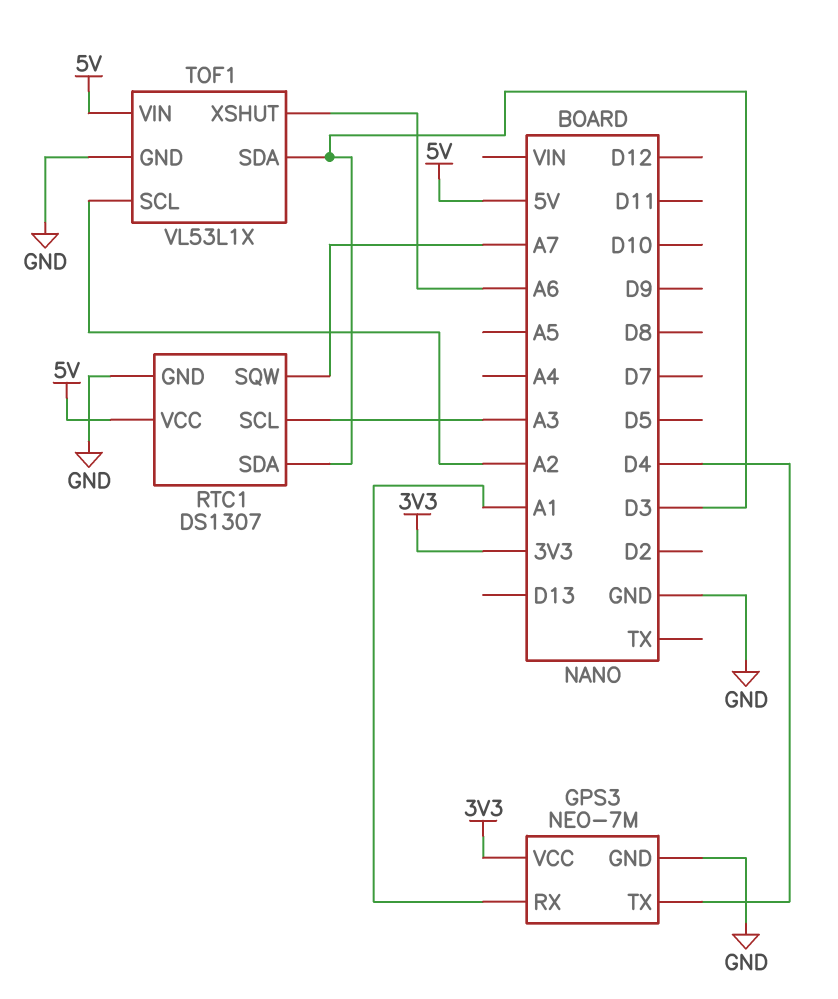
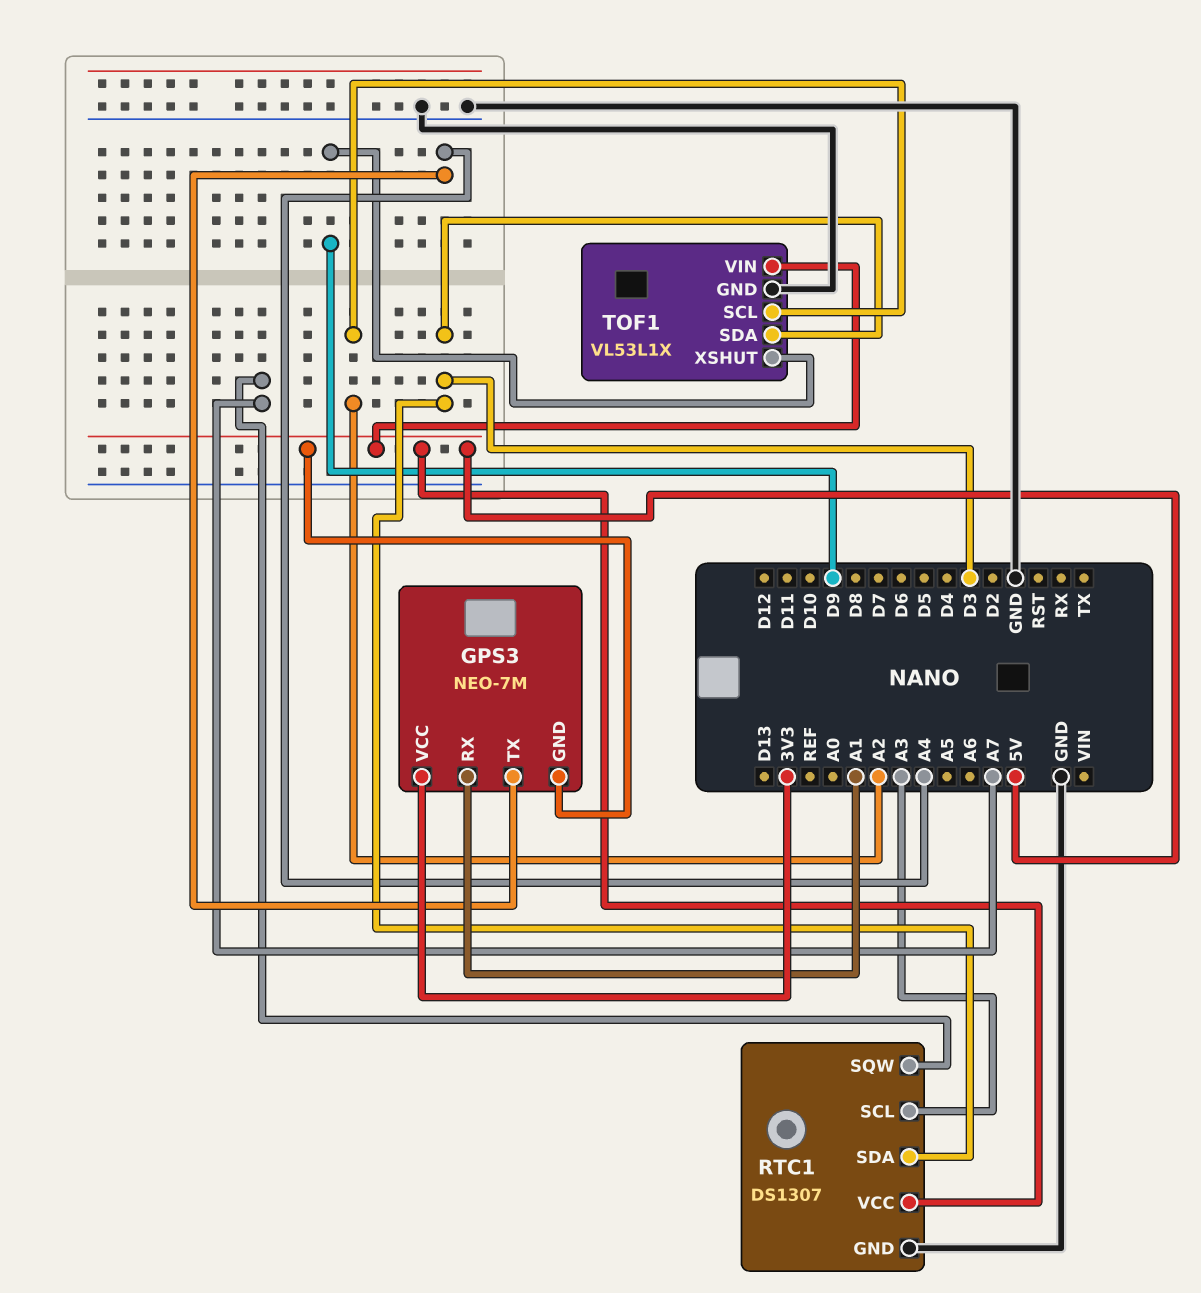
GPS3 pin GND: GND -> 5V
GPS3 pin TX: D4 -> A4
TOF1 pin XSHUT: A6 -> D9

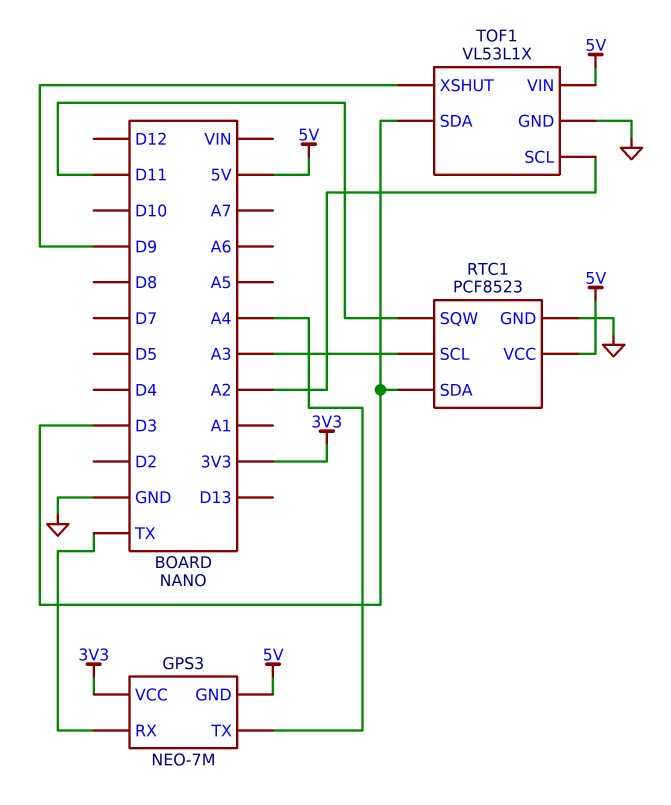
GPS3 pin RX: A1 -> TX
RTC1: DS1307 -> PCF8523
RTC1 pin SQW: A7 -> D11

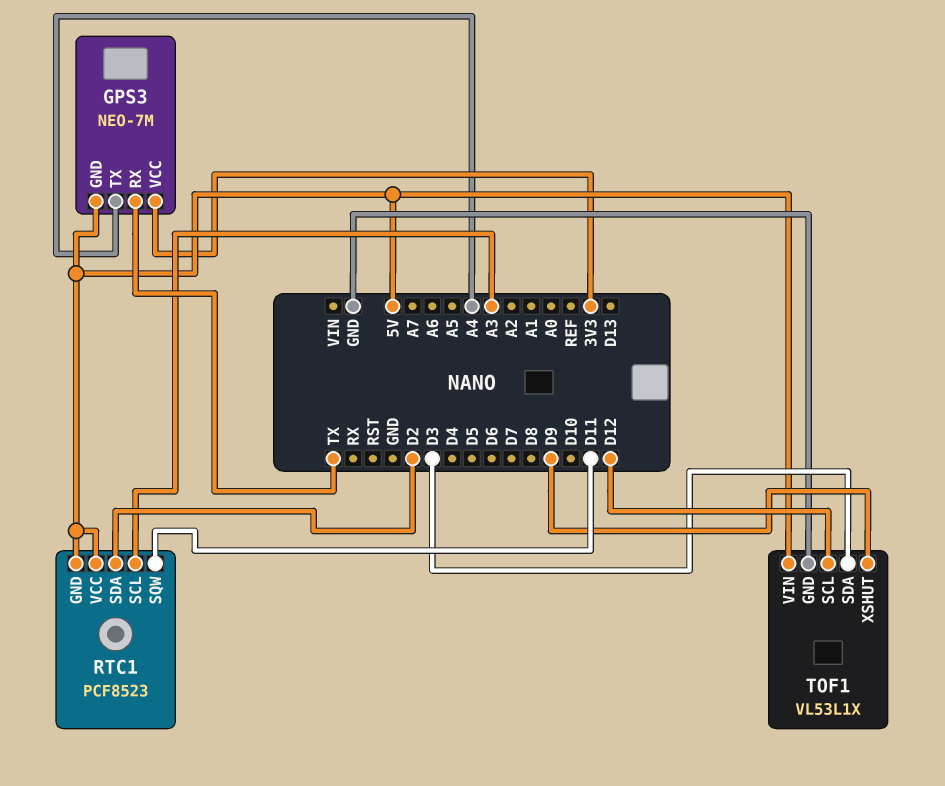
RTC1 pin GND: GND -> 5V
RTC1 pin SDA: D3 -> D2
TOF1 pin SCL: A2 -> D12

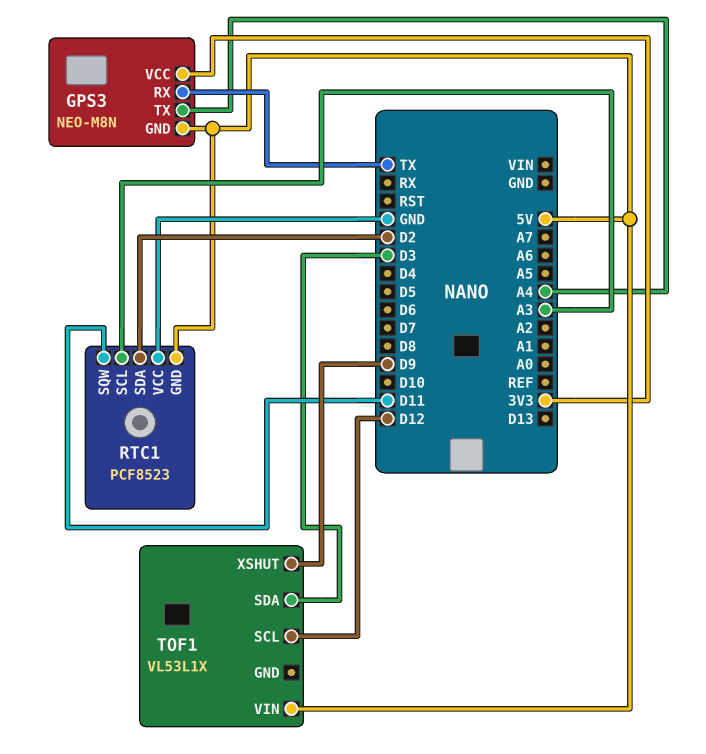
GPS3: NEO-7M -> NEO-M8N
RTC1 pin VCC: 5V -> GND
TOF1 pin GND: GND -> none

